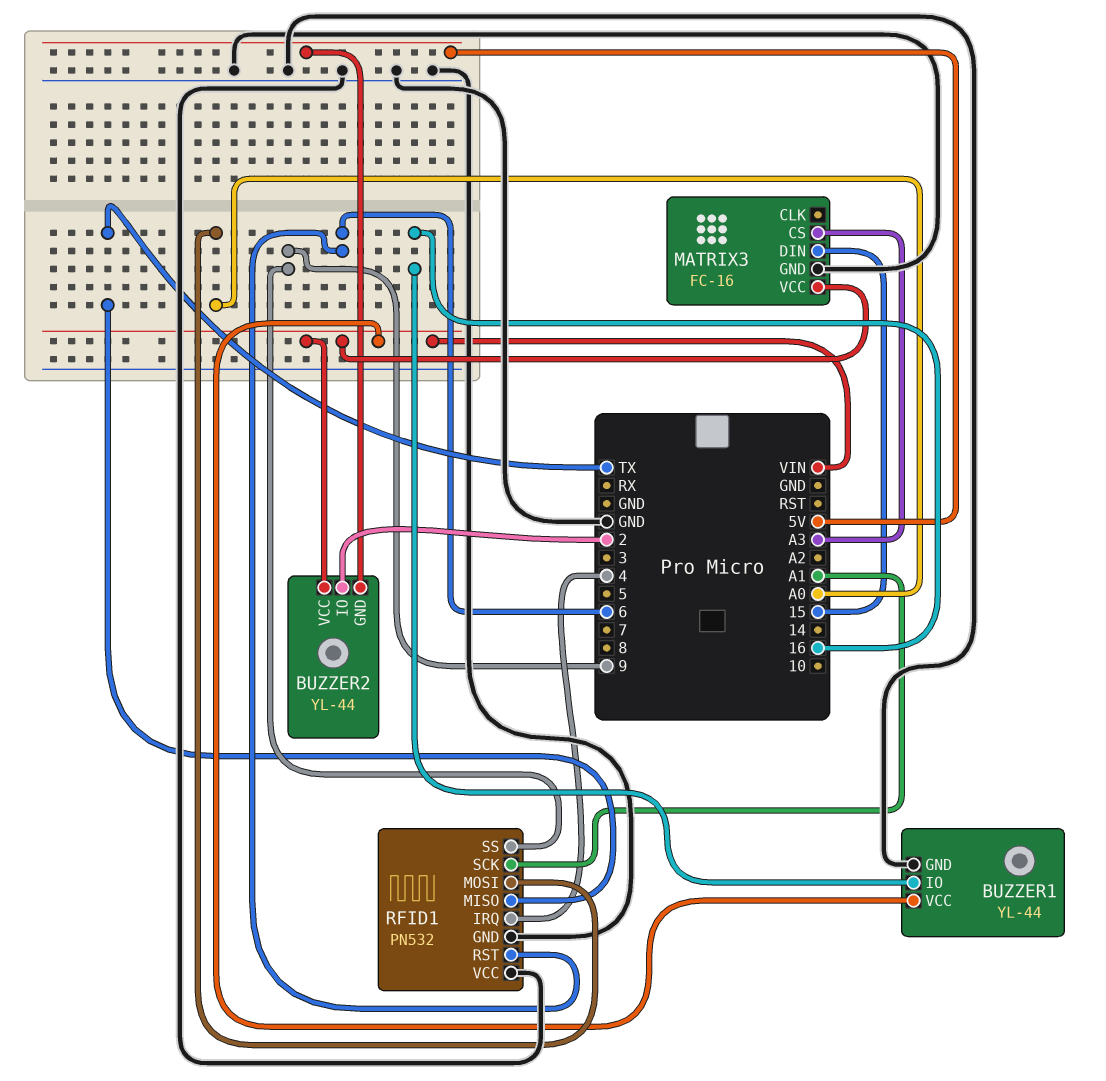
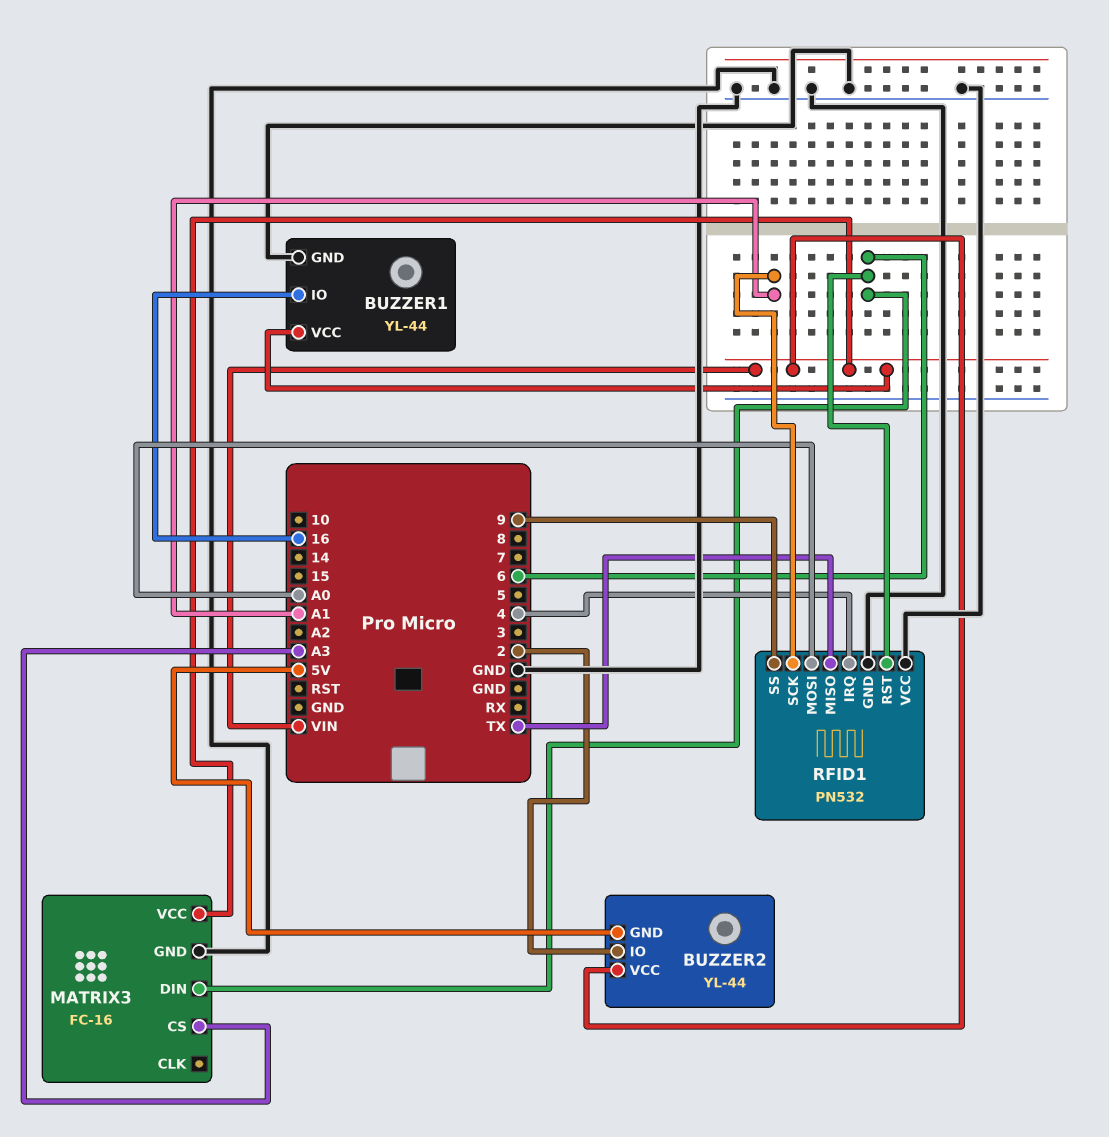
MATRIX3 pin DIN: 15 -> 6

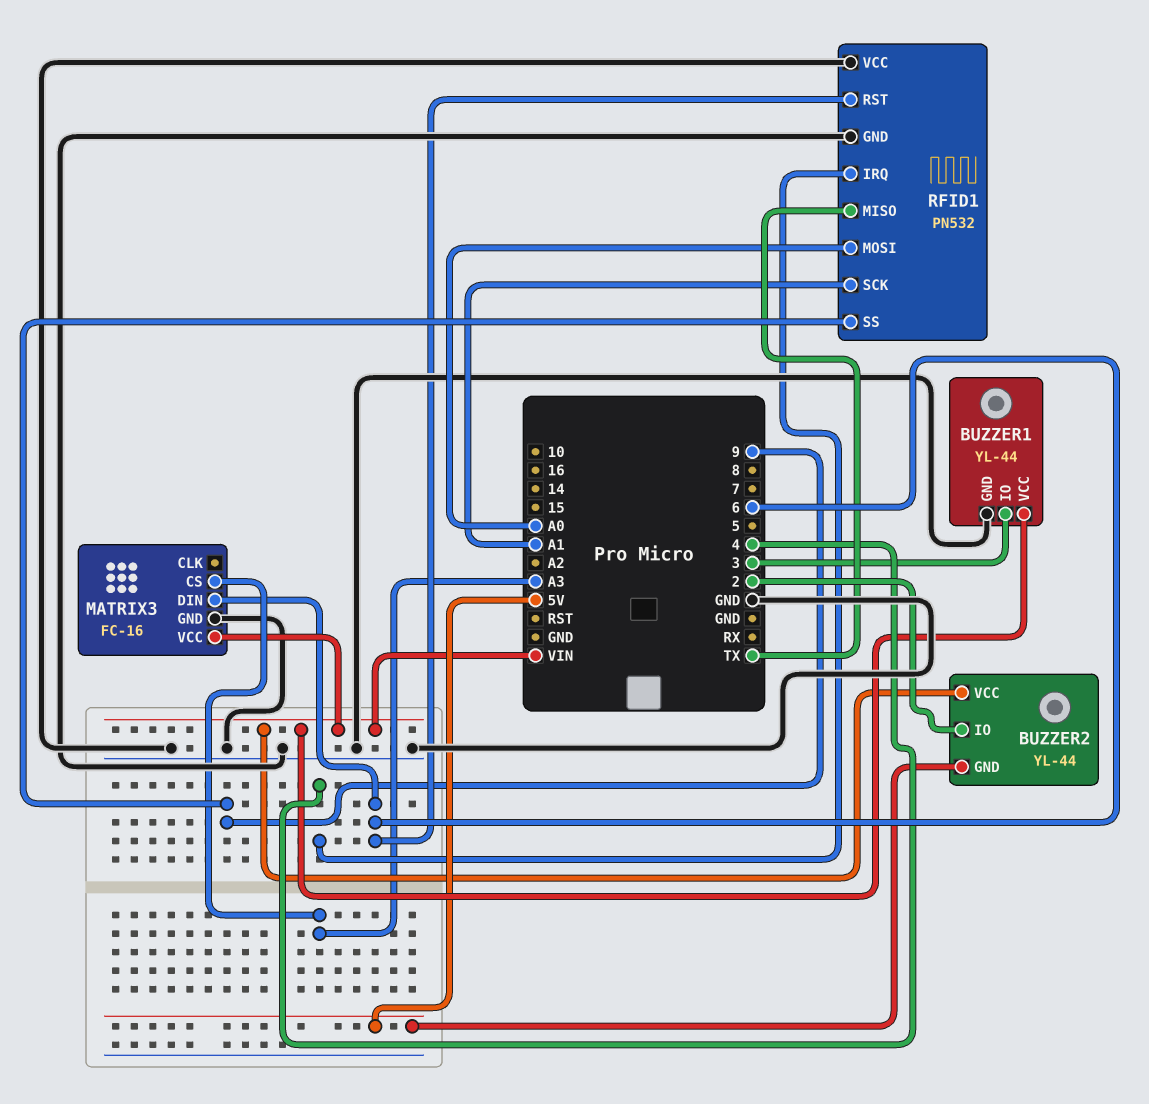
BUZZER1 pin IO: 16 -> 3

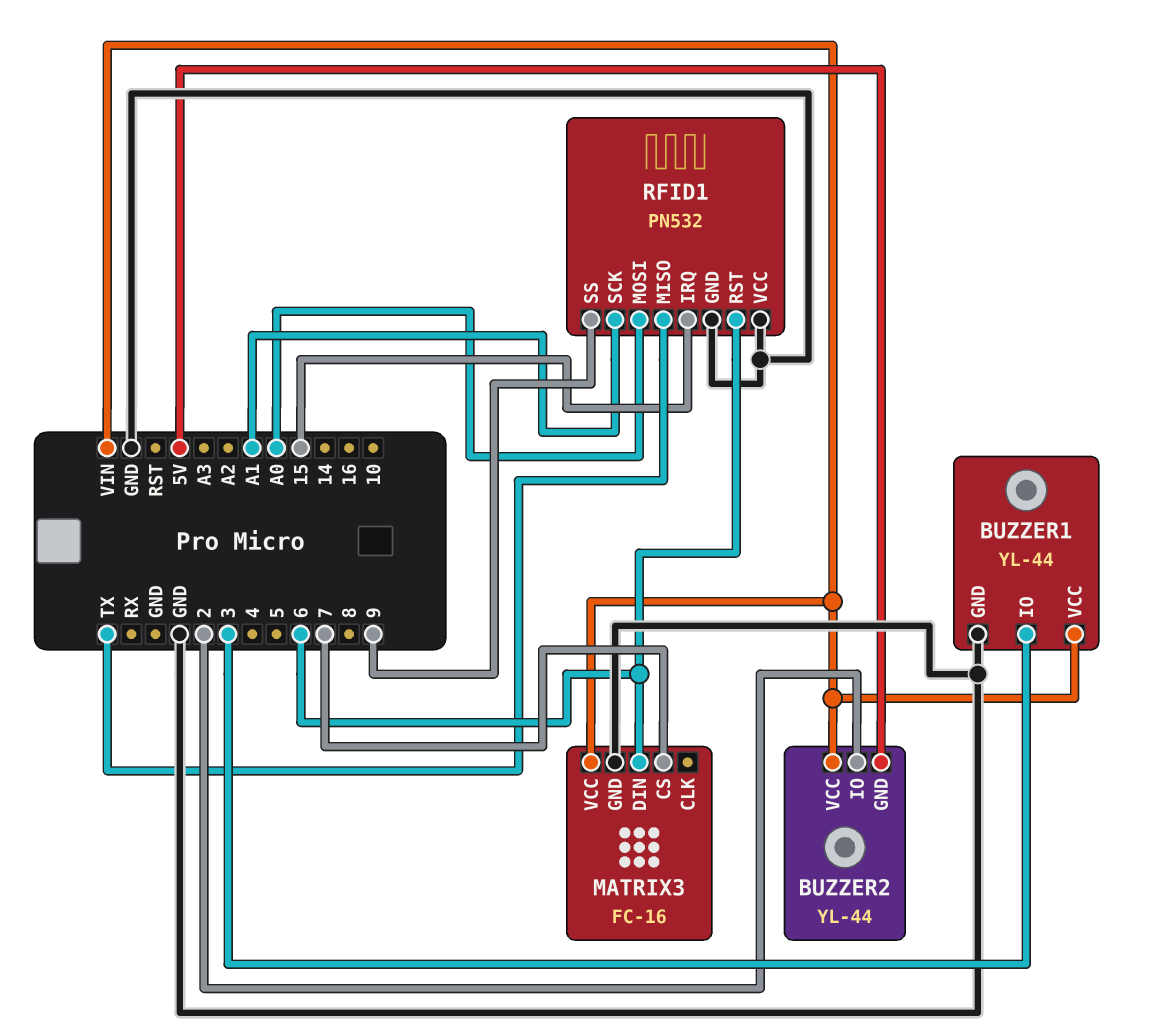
MATRIX3 pin CS: A3 -> 7
RFID1 pin IRQ: 4 -> 15

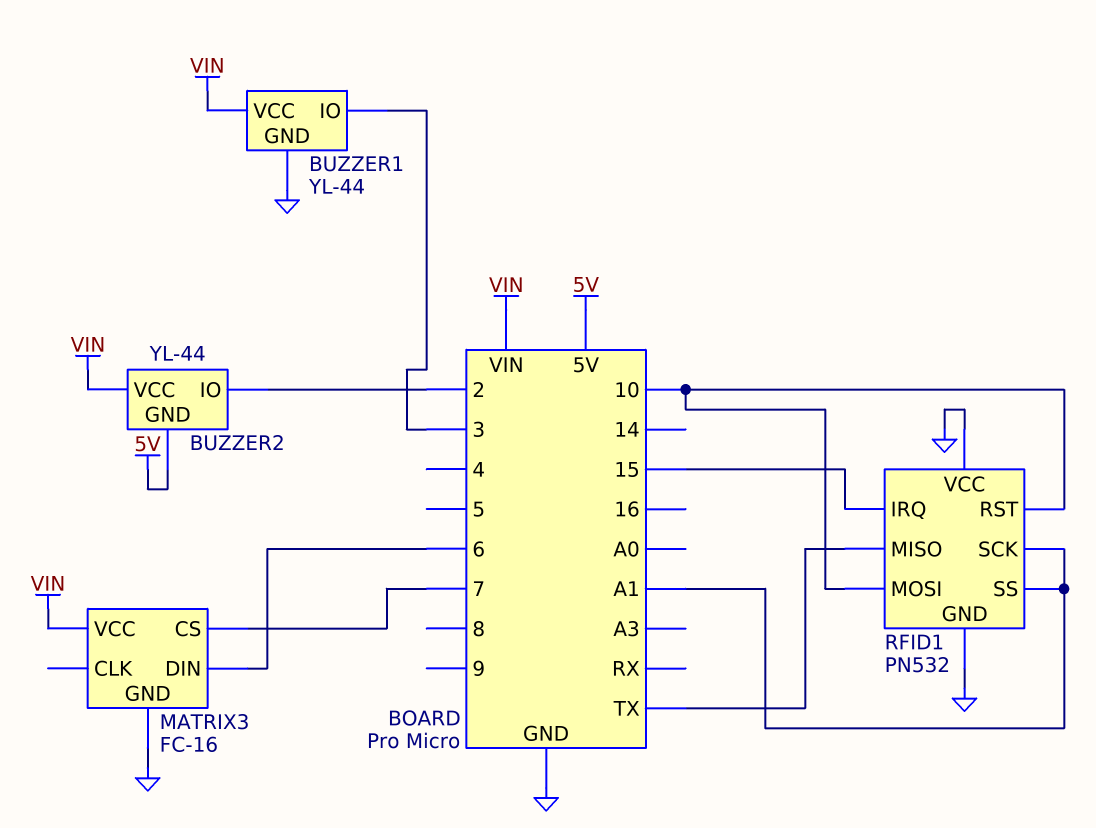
RFID1 pin MOSI: A0 -> 10
RFID1 pin RST: 6 -> 10
RFID1 pin SS: 9 -> A1

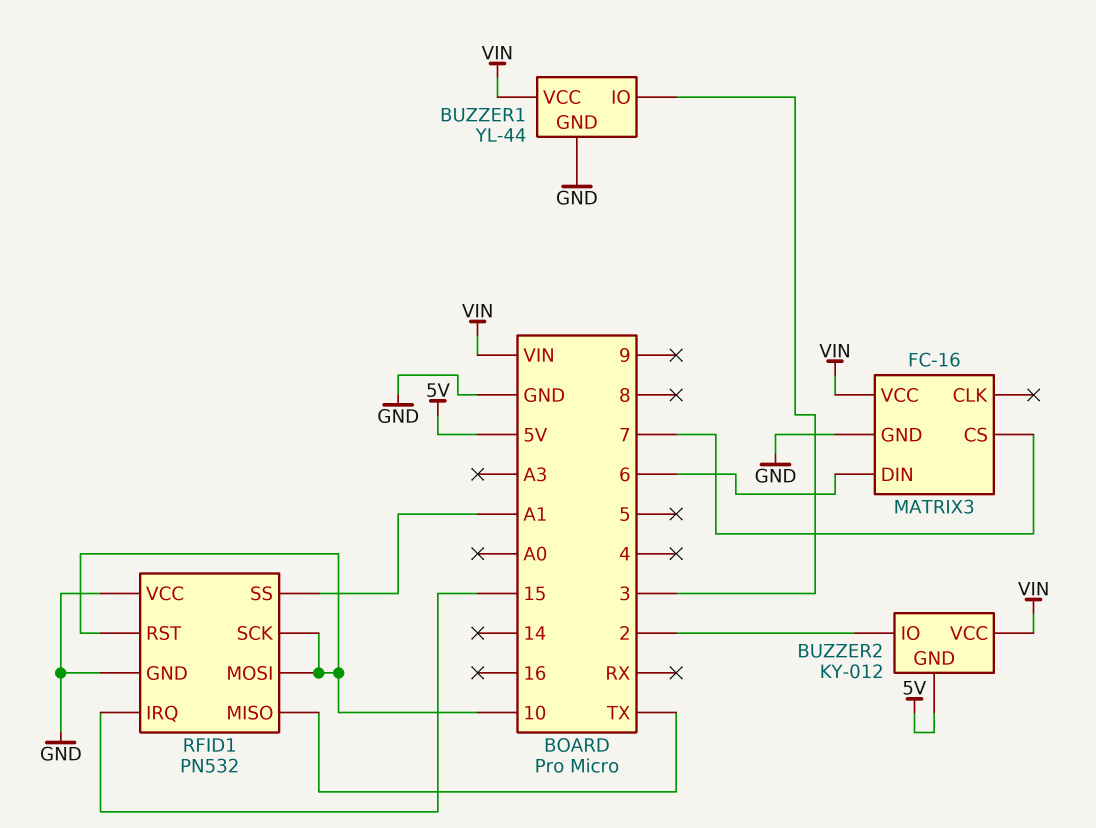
BUZZER2: YL-44 -> KY-012
RFID1 pin SCK: A1 -> 10

